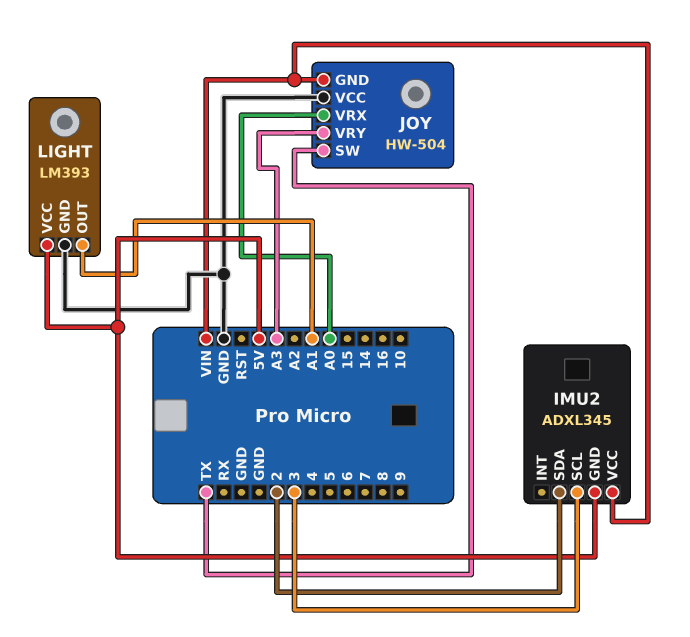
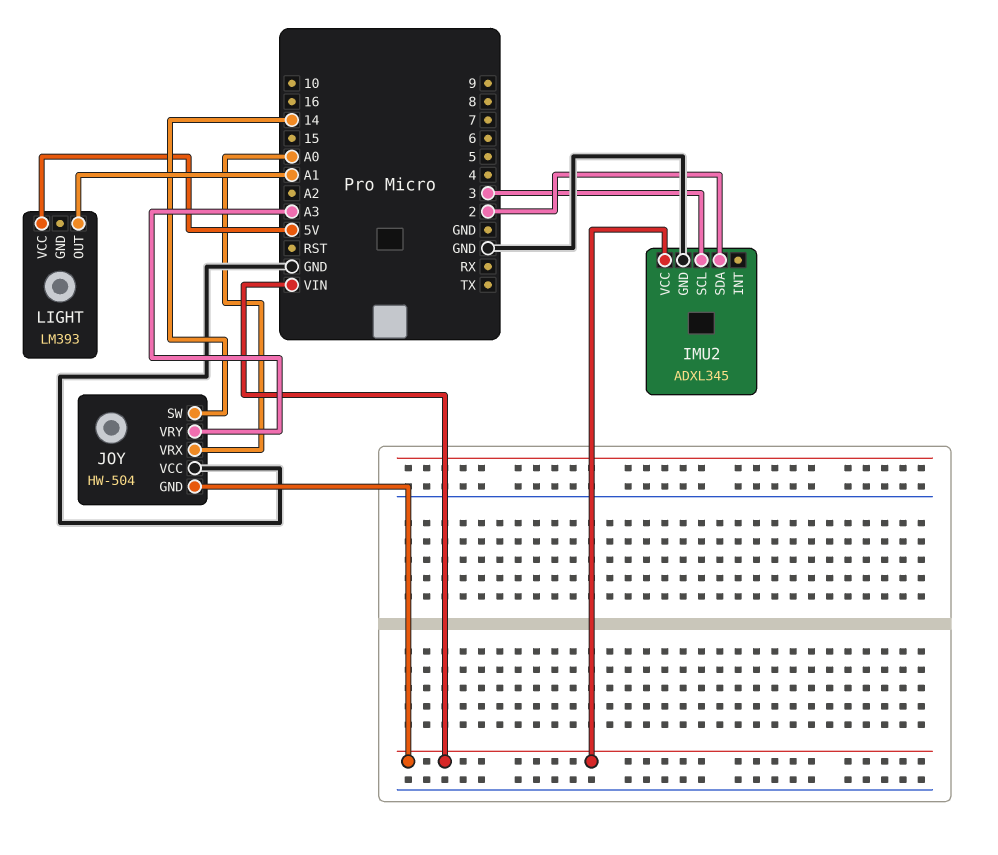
IMU2 pin GND: 5V -> GND
JOY pin SW: TX -> 14
LIGHT pin GND: GND -> none

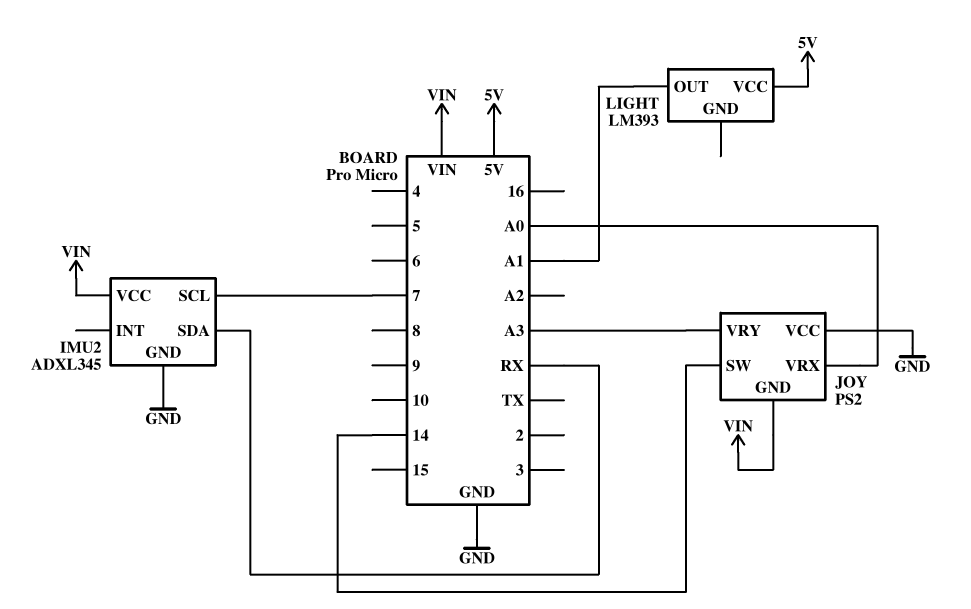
IMU2 pin SCL: 3 -> 7
IMU2 pin SDA: 2 -> RX
JOY: HW-504 -> PS2

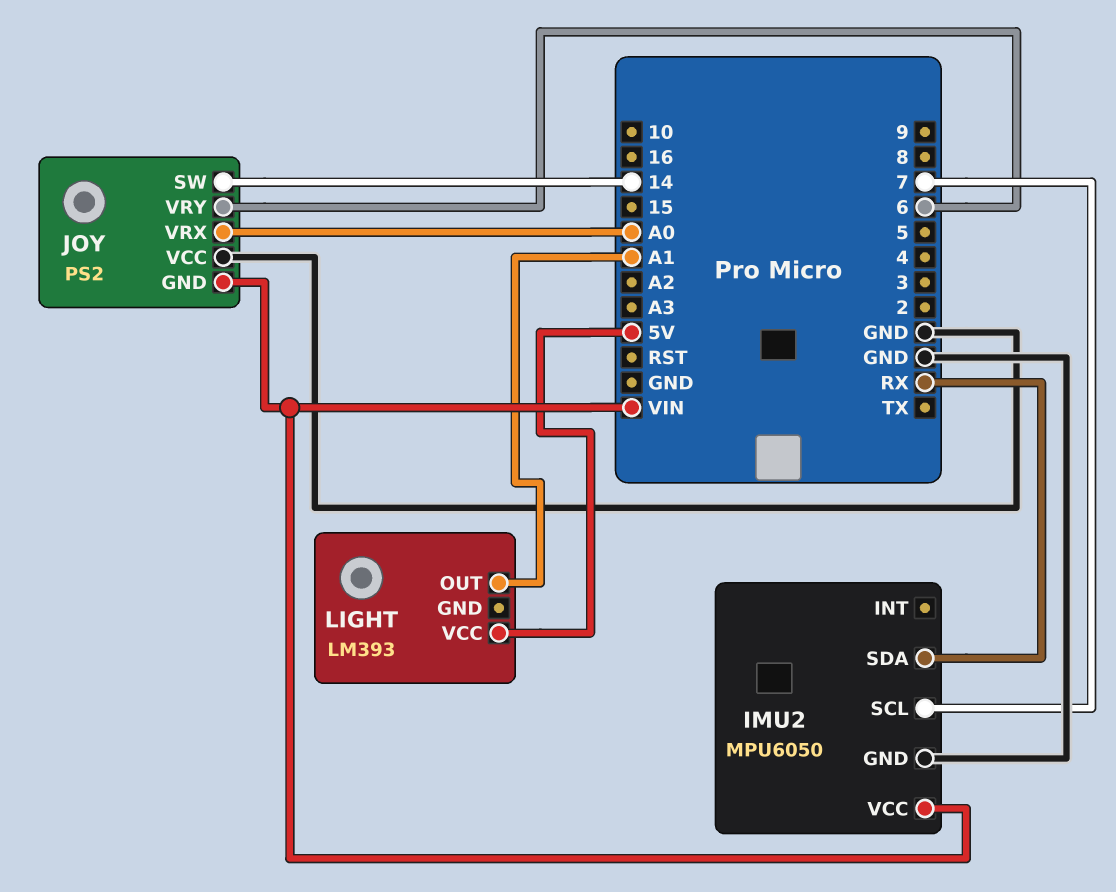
IMU2: ADXL345 -> MPU6050
JOY pin VRY: A3 -> 6

